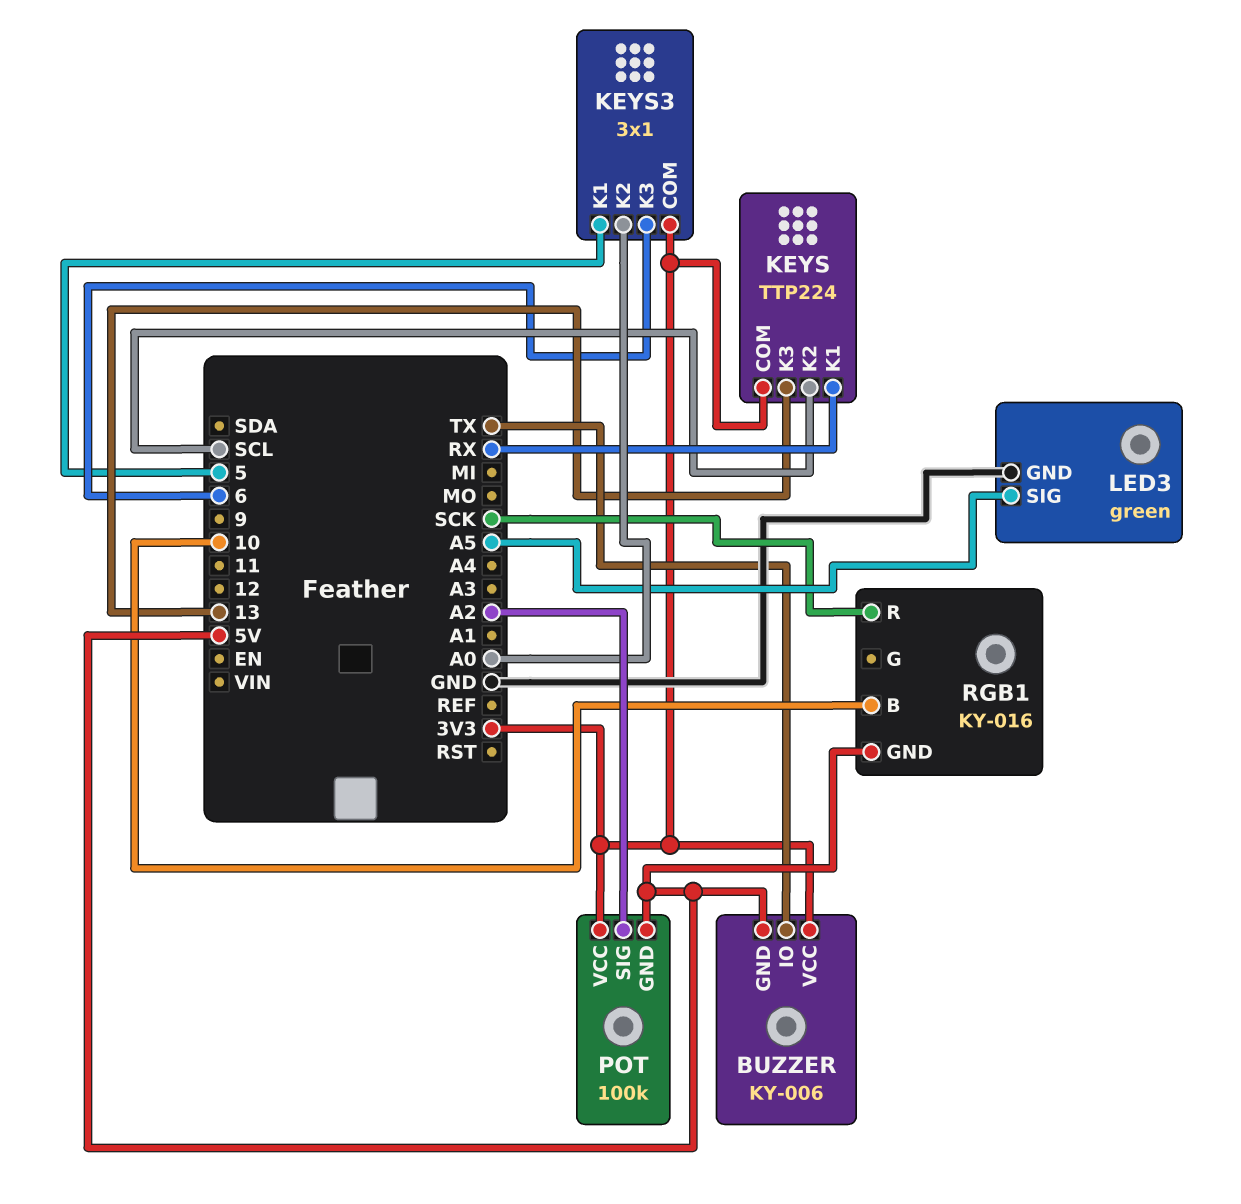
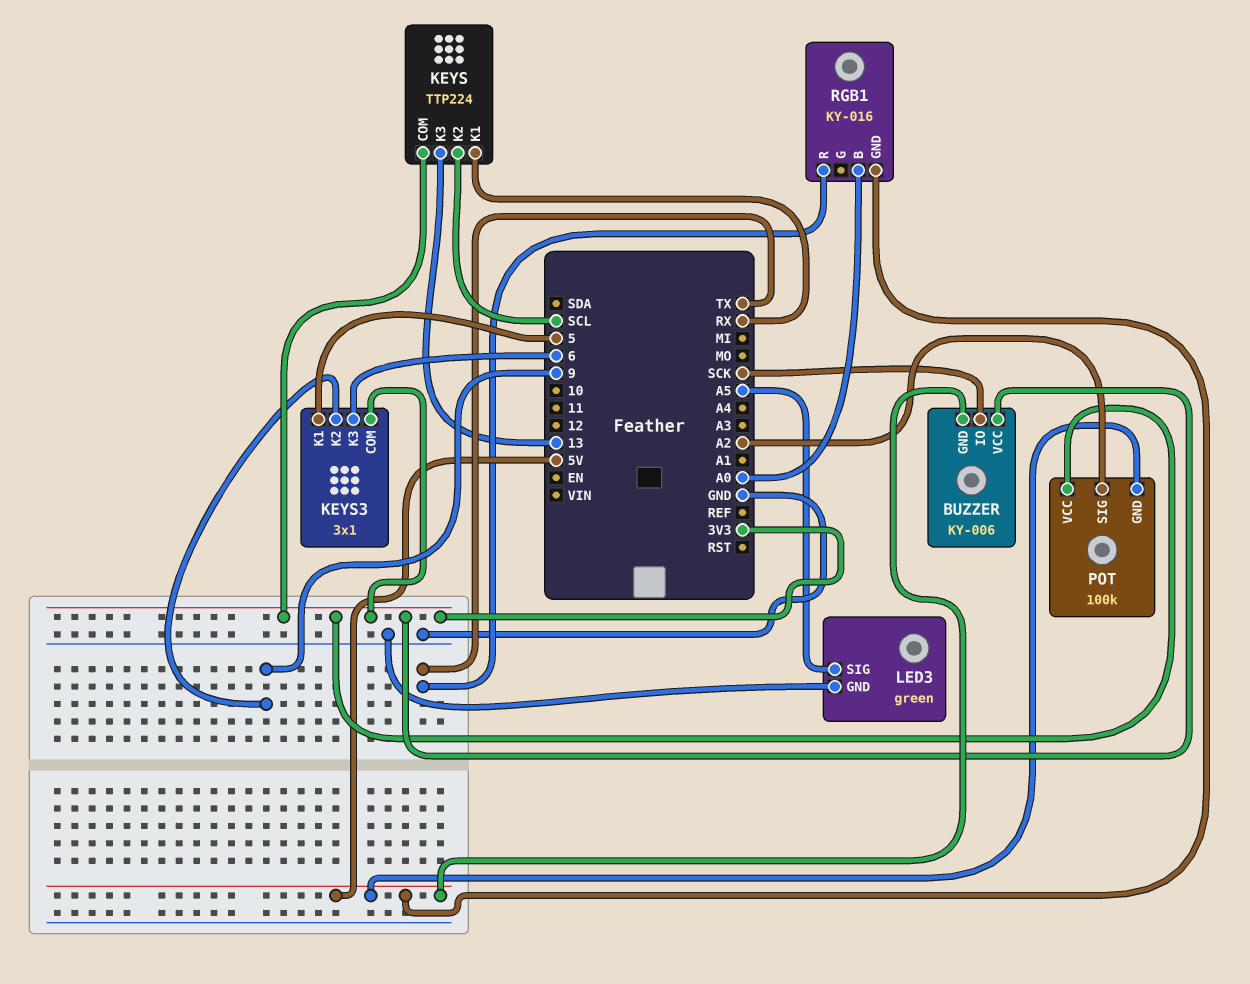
BUZZER pin IO: TX -> SCK
KEYS3 pin K2: A0 -> 9
RGB1 pin B: 10 -> A0
RGB1 pin R: SCK -> TX

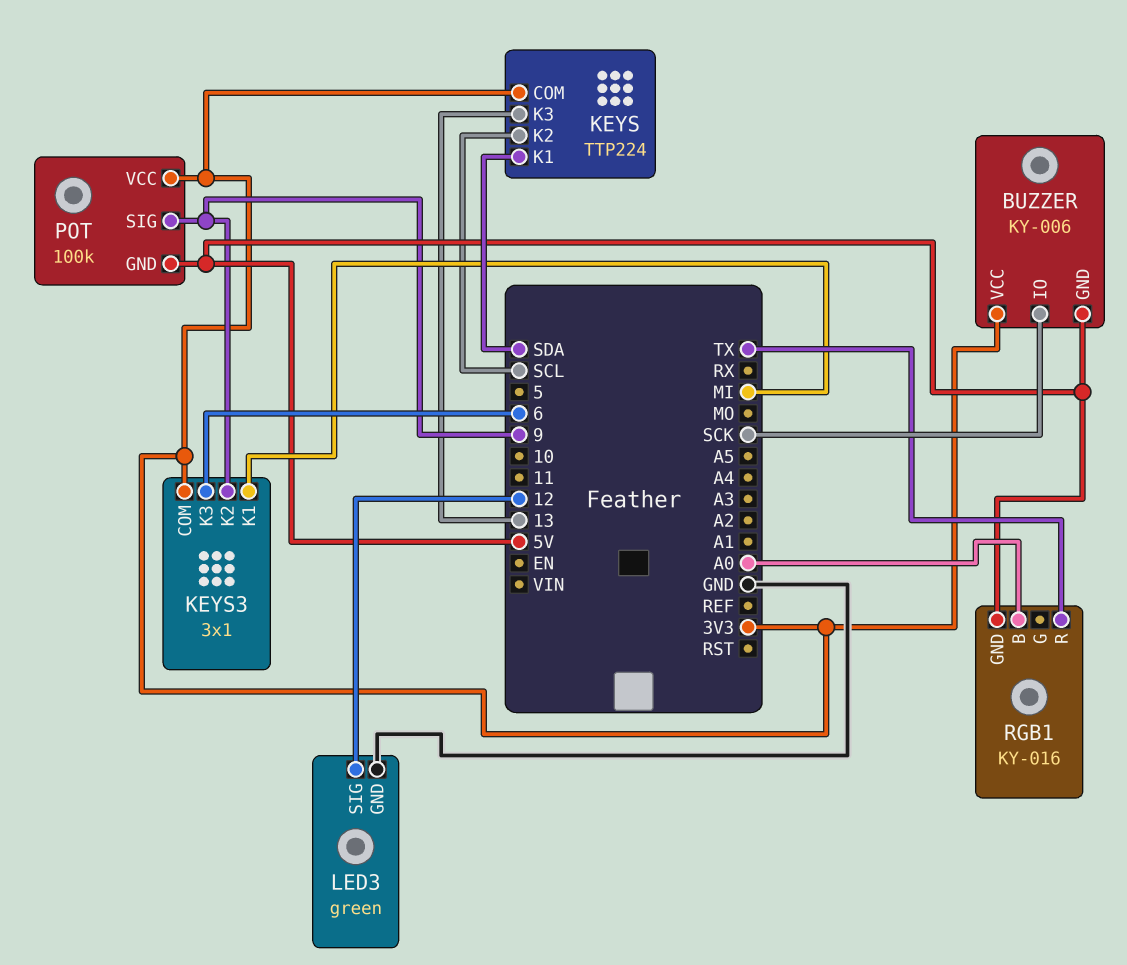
KEYS pin K1: RX -> SDA
KEYS3 pin K1: 5 -> MI
LED3 pin SIG: A5 -> 12
POT pin SIG: A2 -> 9

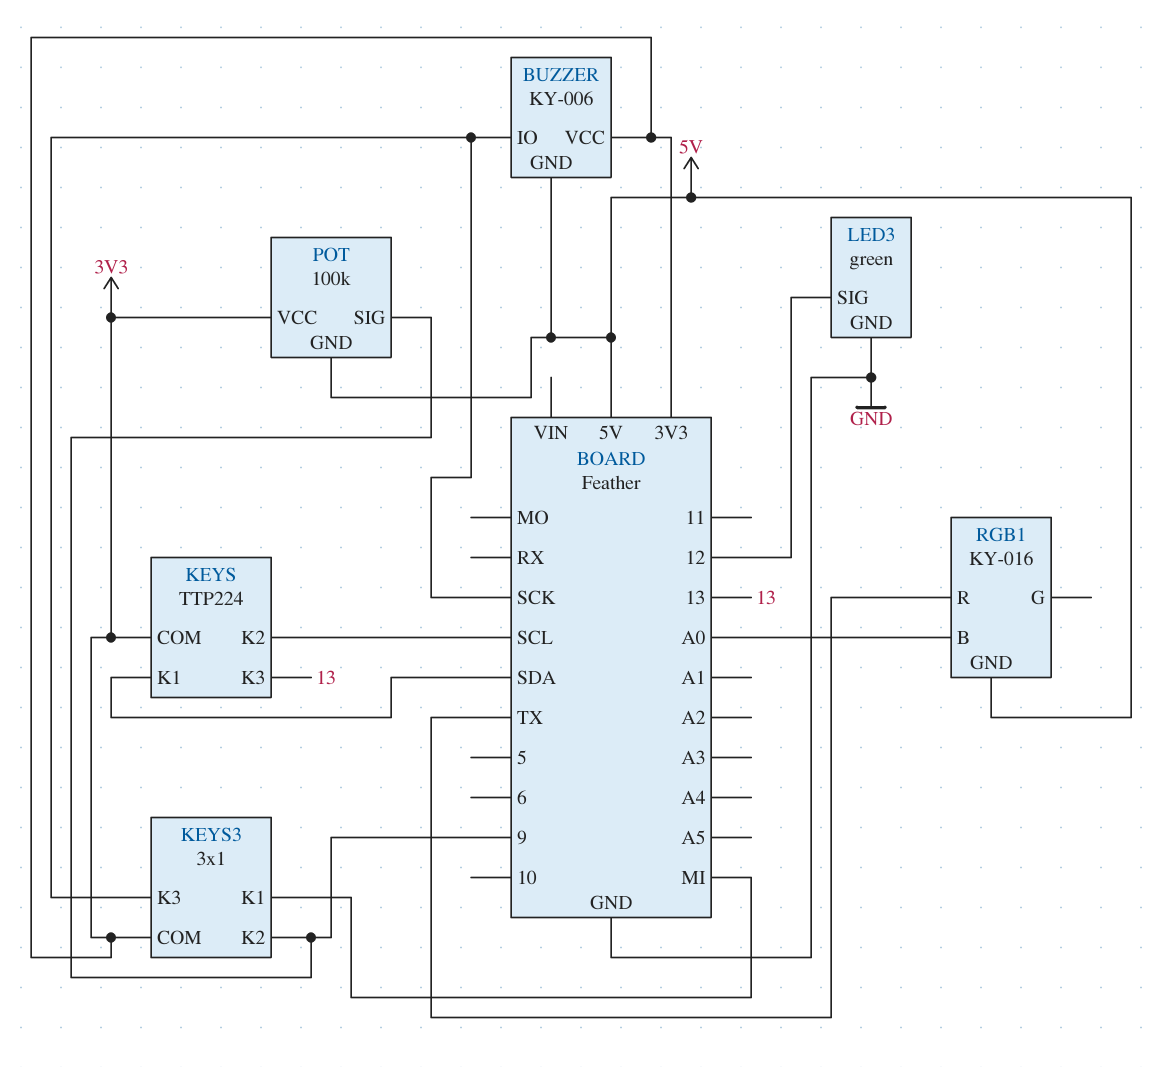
KEYS3 pin K3: 6 -> SCK

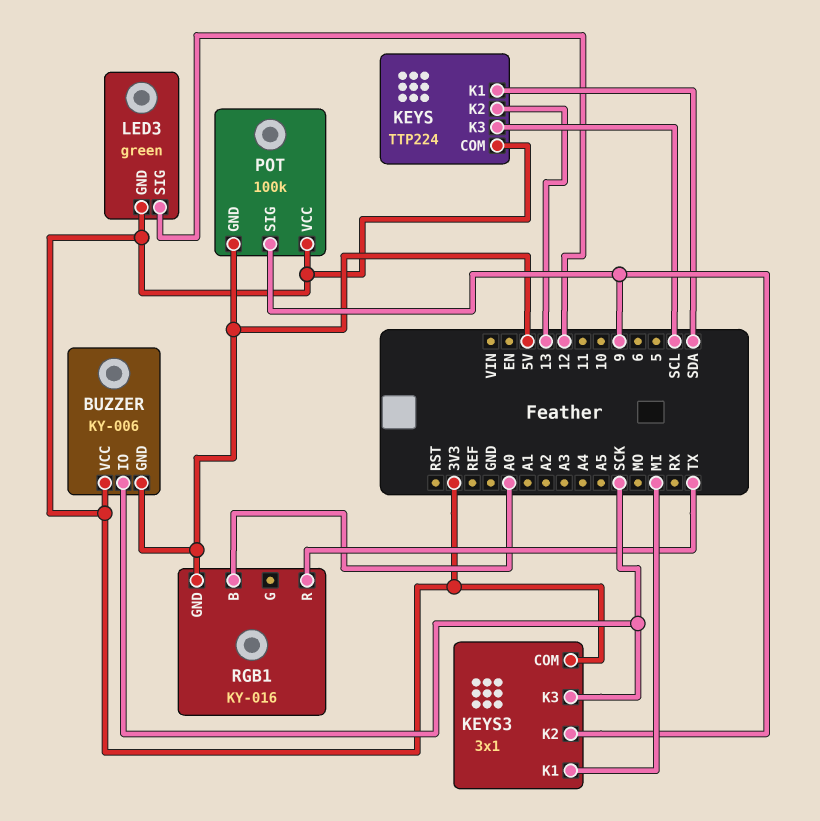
KEYS pin K2: SCL -> 13
KEYS pin K3: 13 -> SCL
LED3 pin GND: GND -> 3V3

